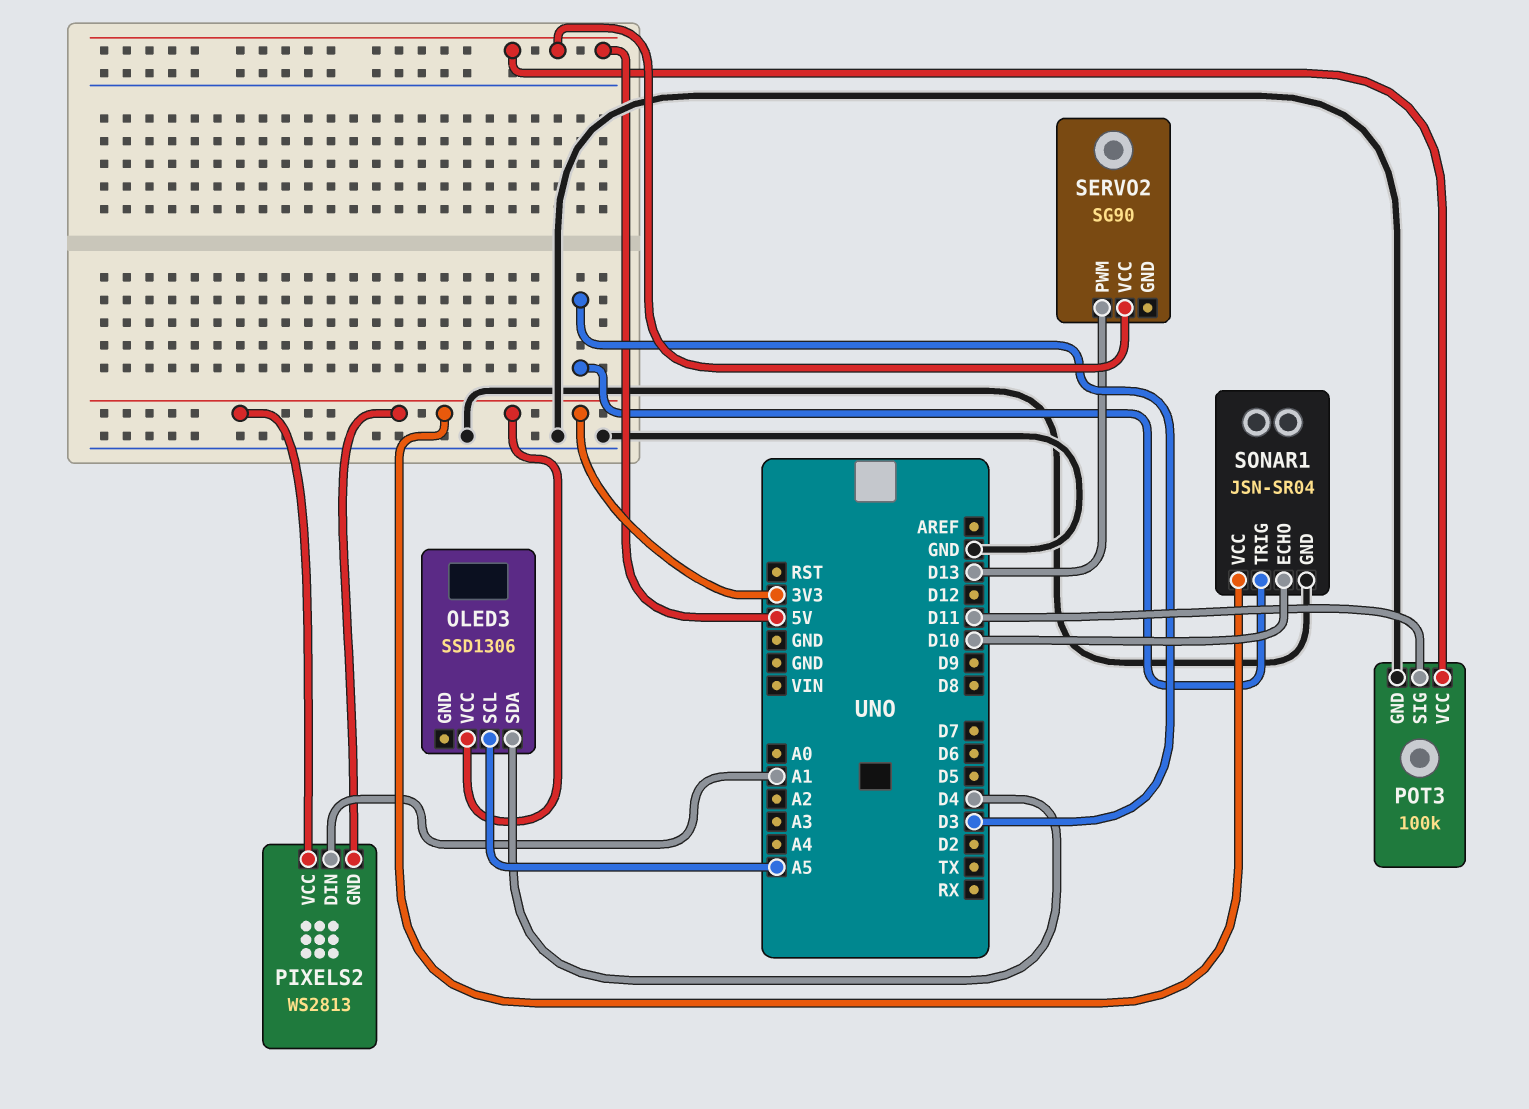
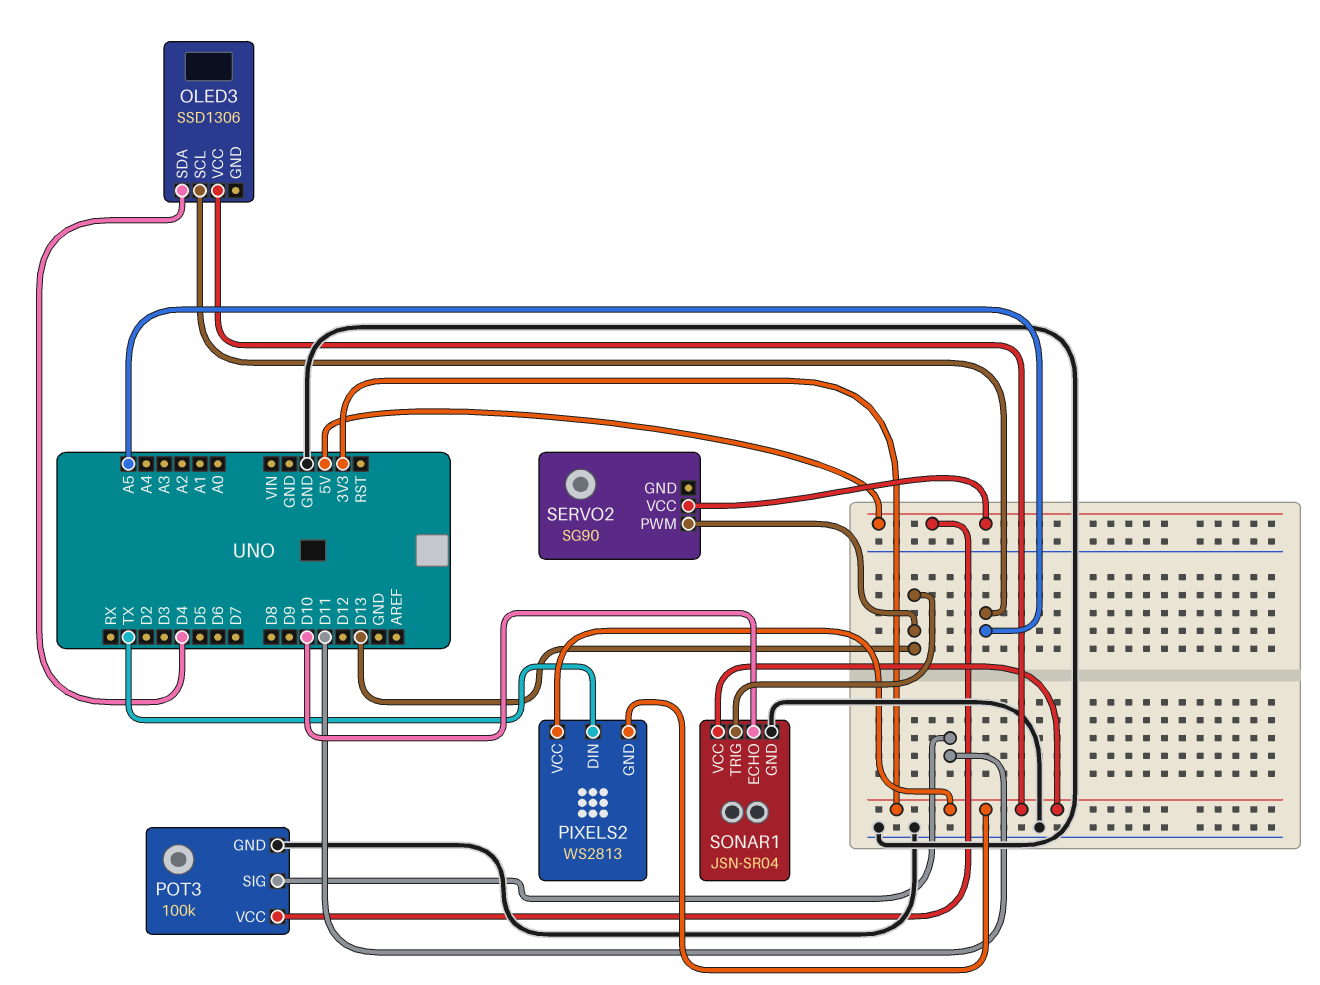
PIXELS2 pin DIN: A1 -> TX
SONAR1 pin TRIG: D3 -> D13

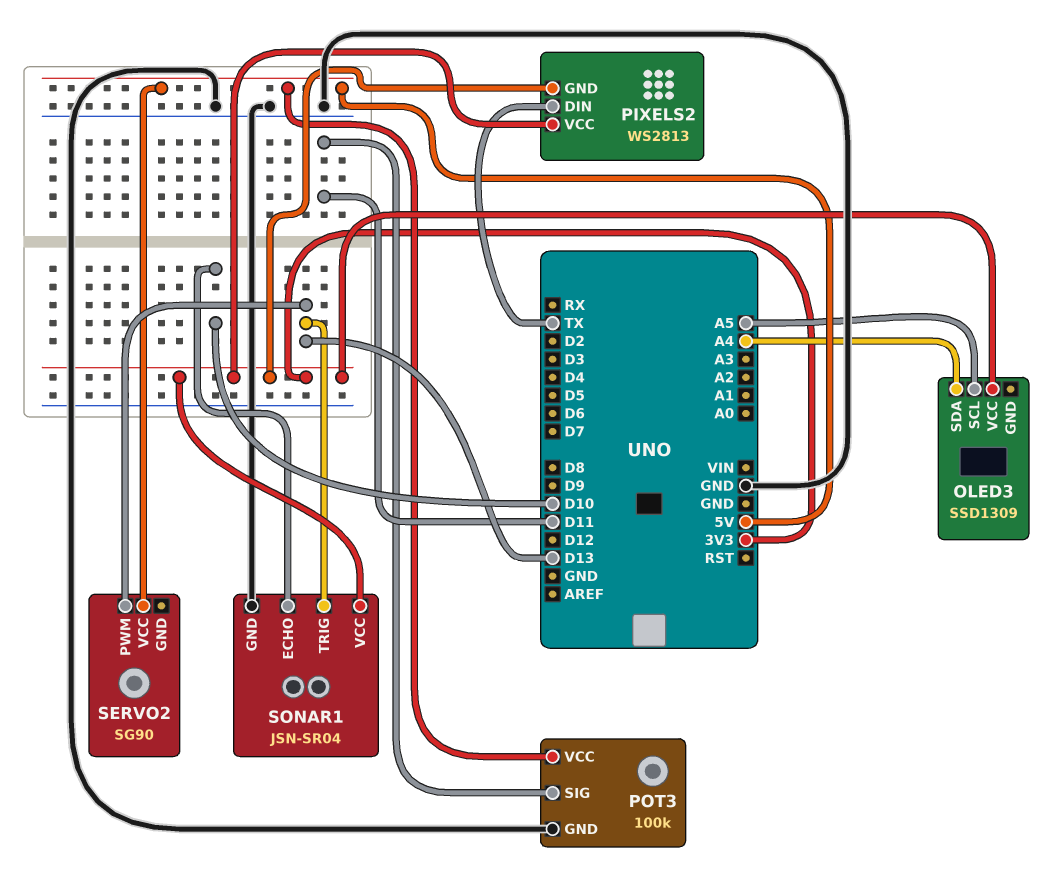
OLED3: SSD1306 -> SSD1309
OLED3 pin SDA: D4 -> A4

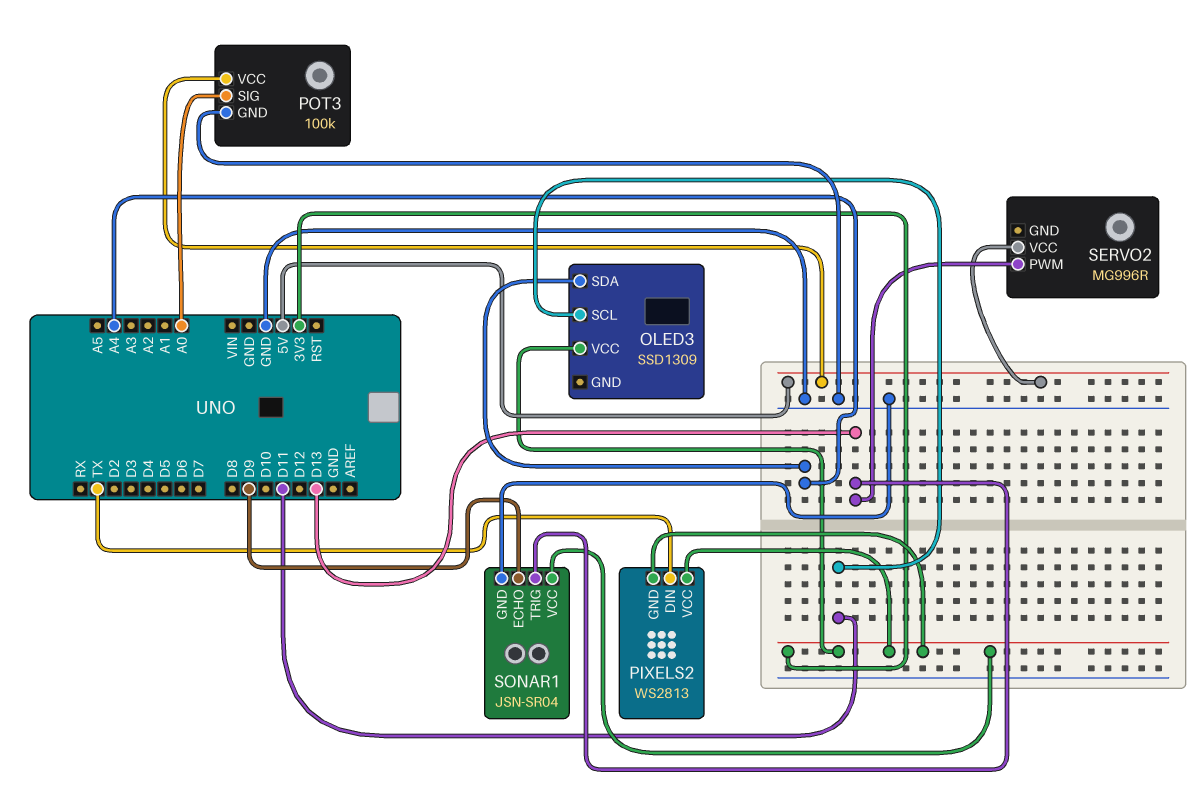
OLED3 pin SCL: A5 -> D11
POT3 pin SIG: D11 -> A0
SERVO2: SG90 -> MG996R
SONAR1 pin ECHO: D10 -> D9

